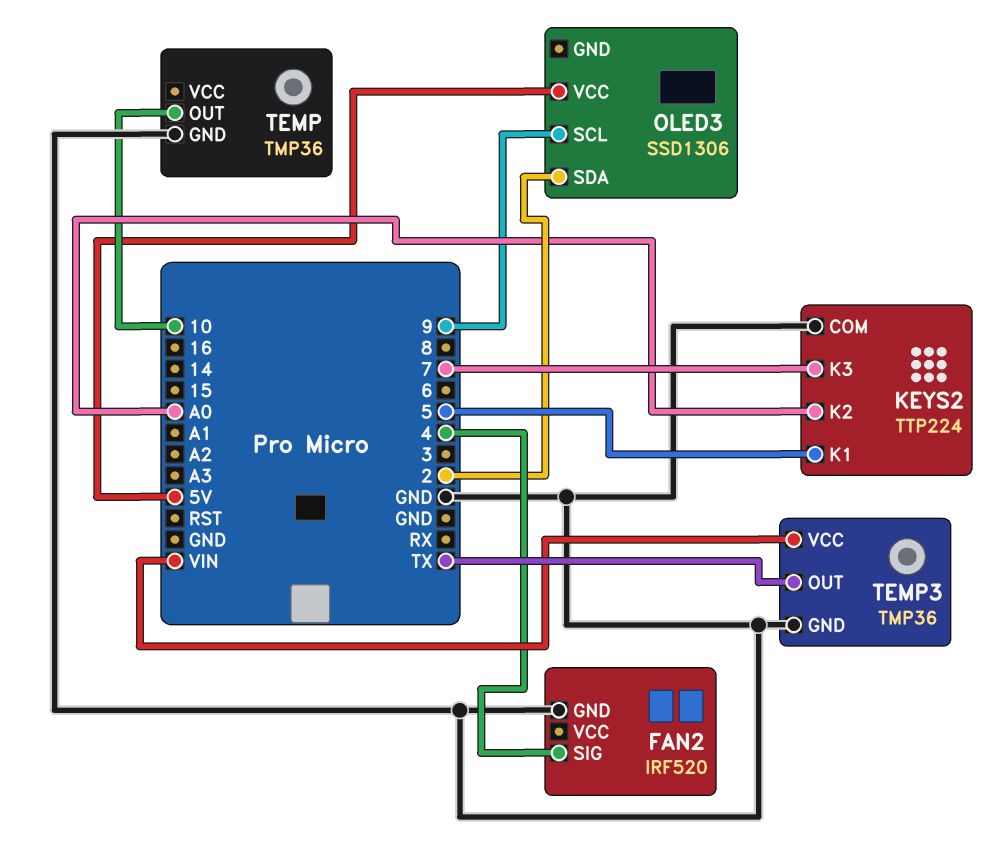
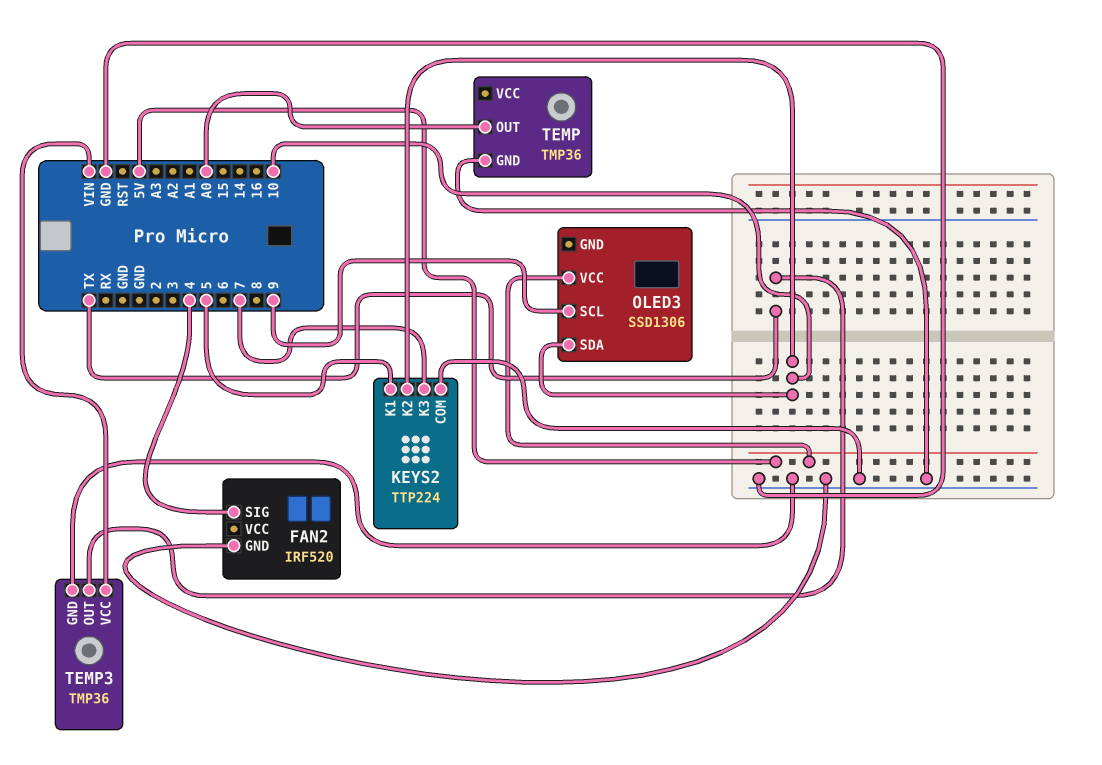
KEYS2 pin K2: A0 -> 10
OLED3 pin SDA: 2 -> 10
TEMP pin OUT: 10 -> A0

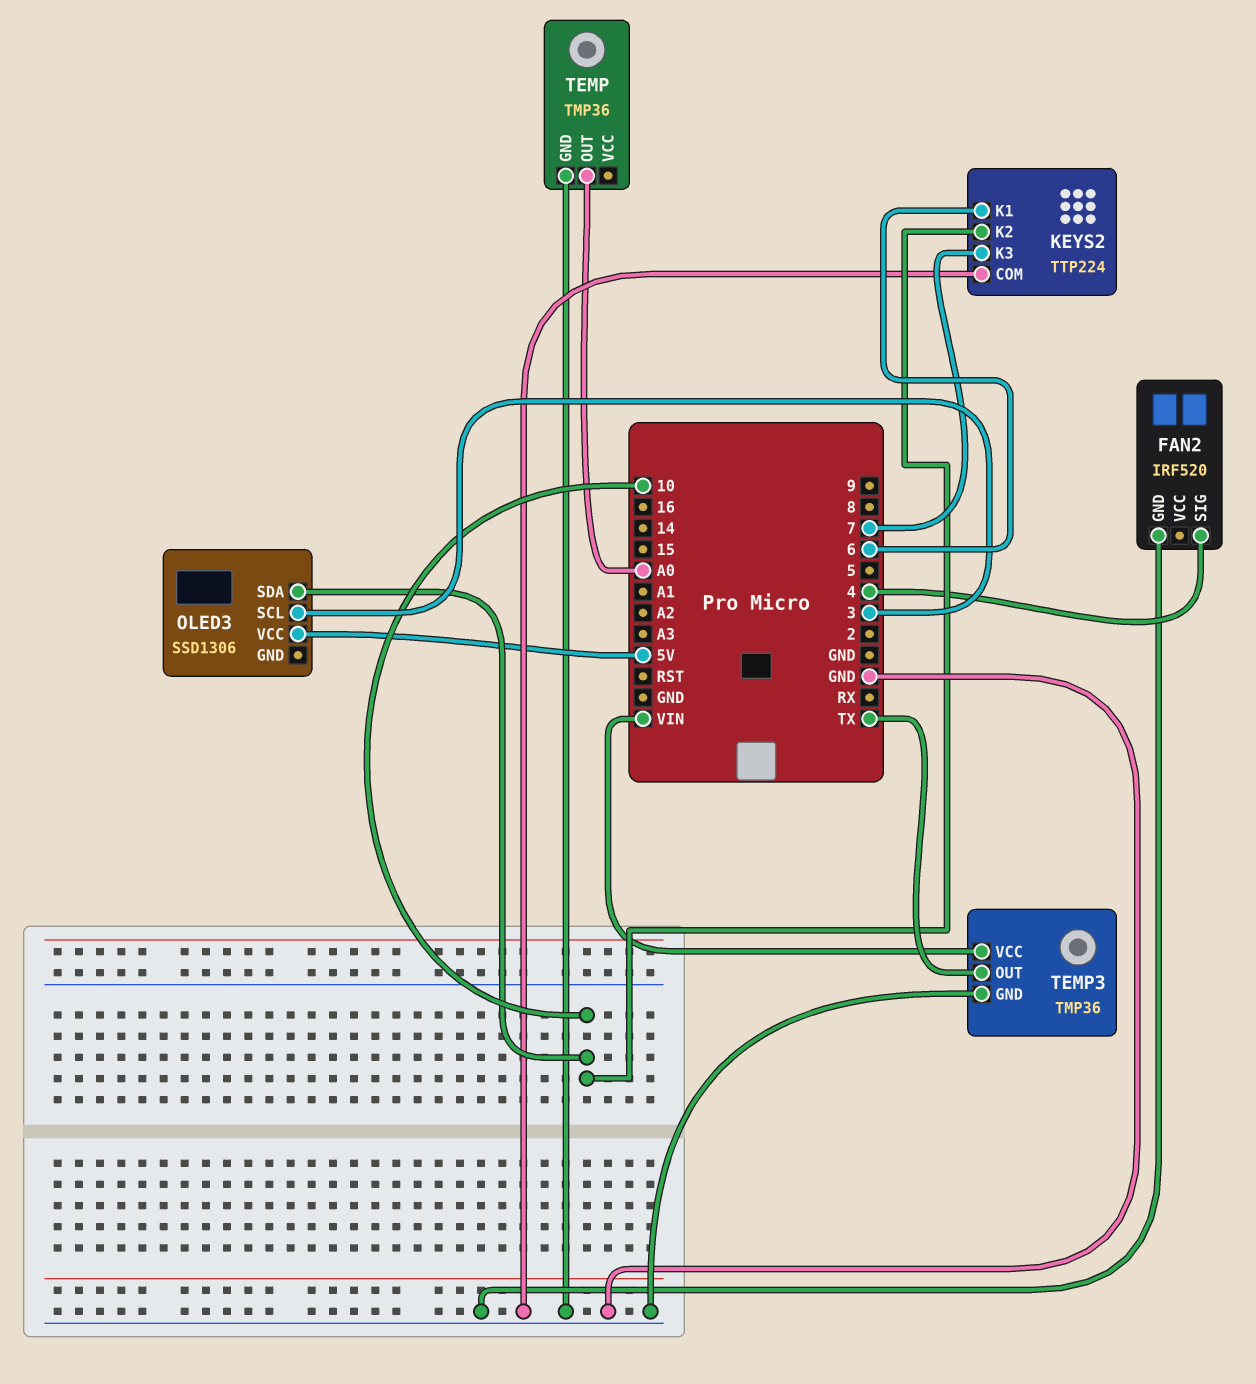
KEYS2 pin K1: 5 -> 6
OLED3 pin SCL: 9 -> 3

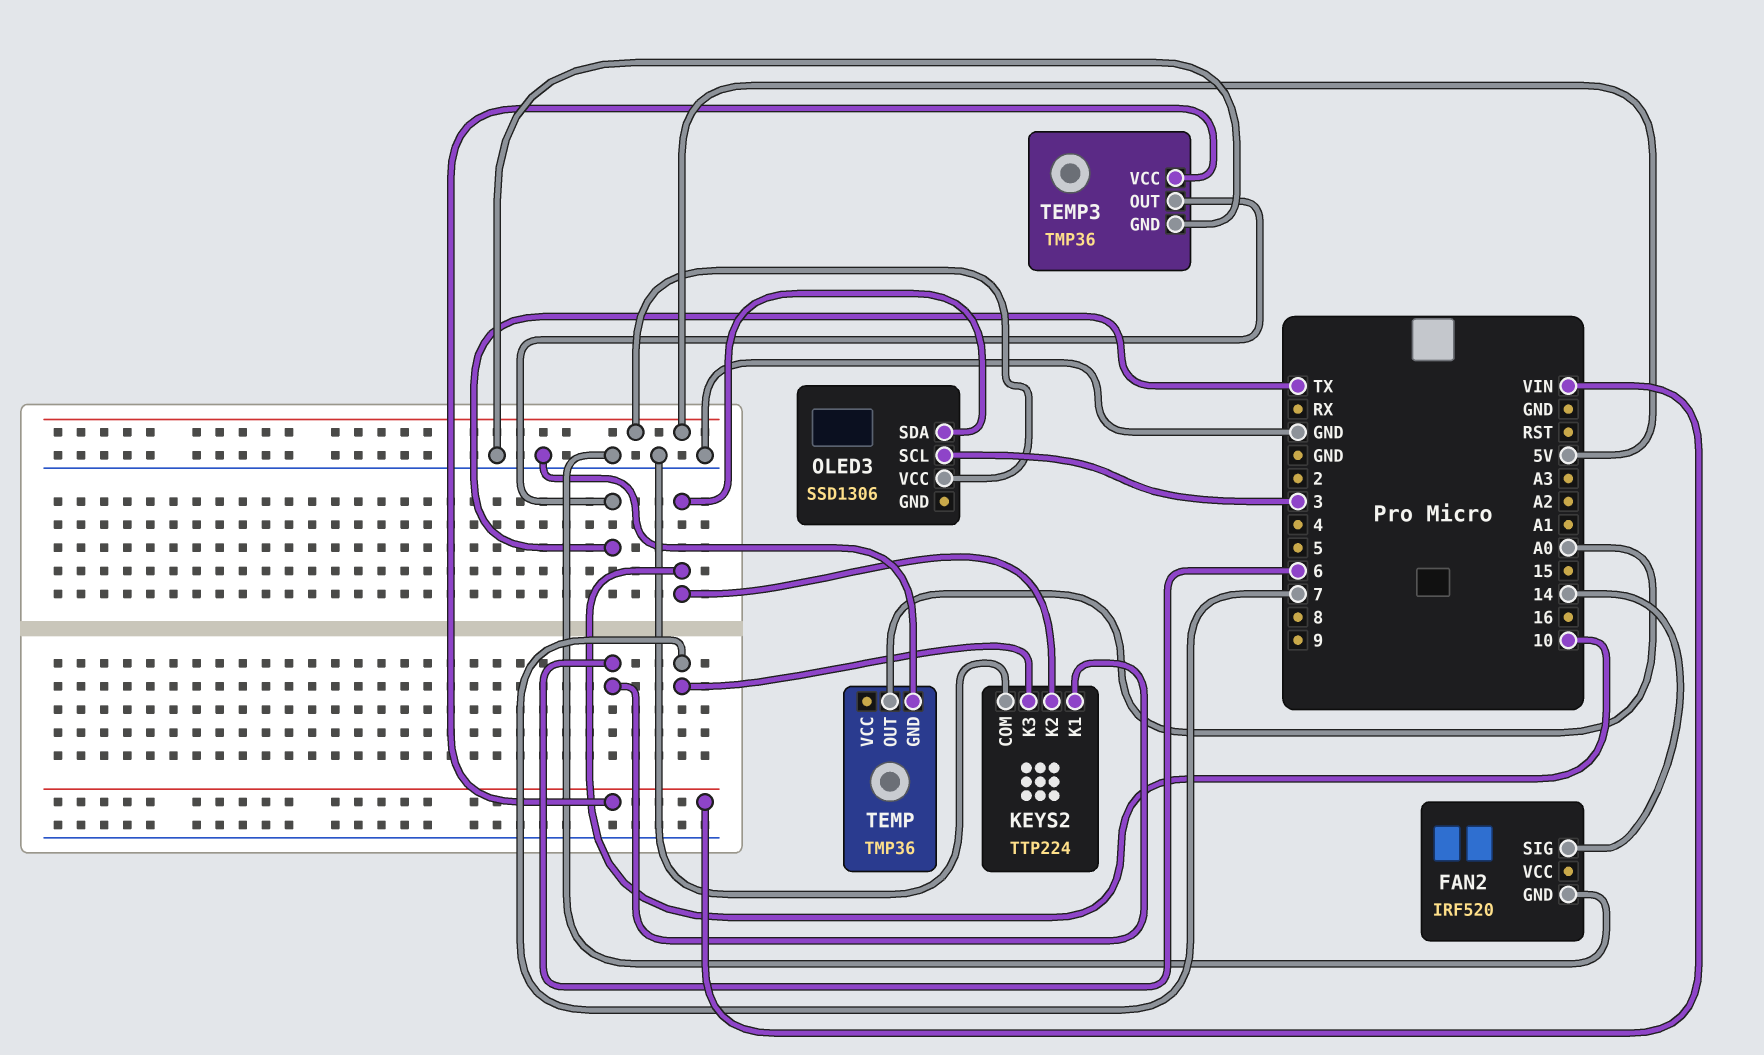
FAN2 pin SIG: 4 -> 14

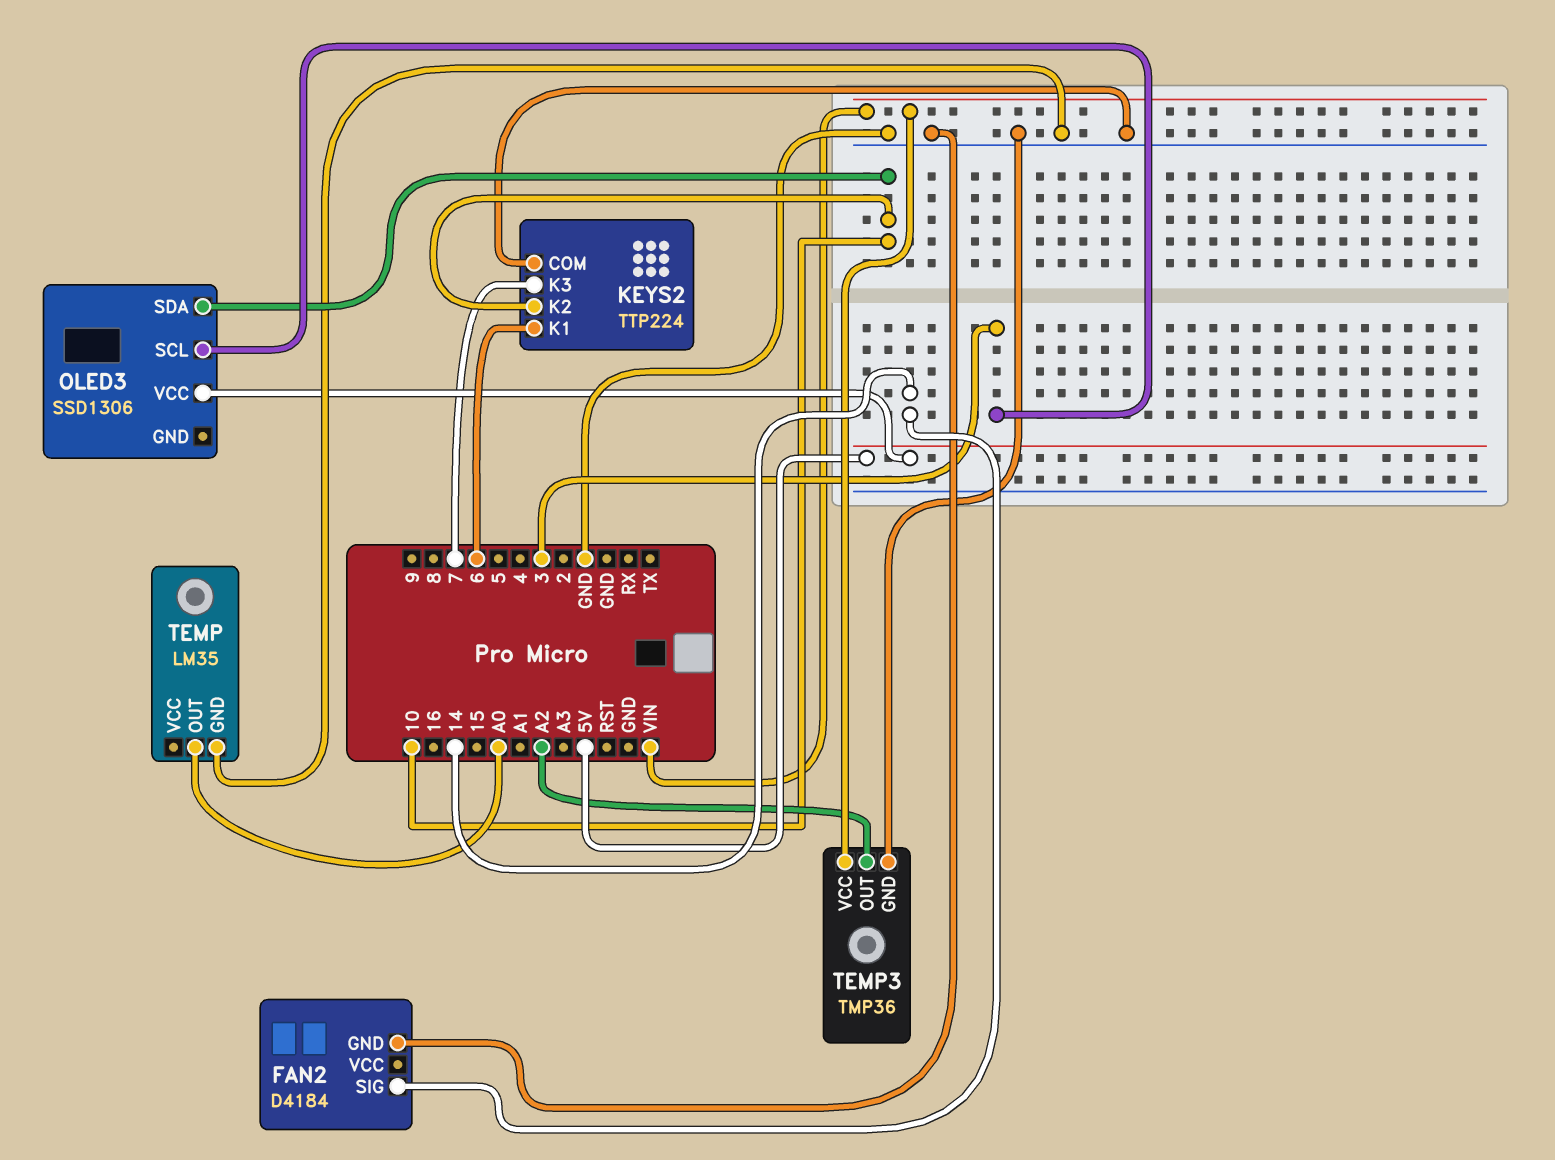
FAN2: IRF520 -> D4184
TEMP: TMP36 -> LM35
TEMP3 pin OUT: TX -> A2

